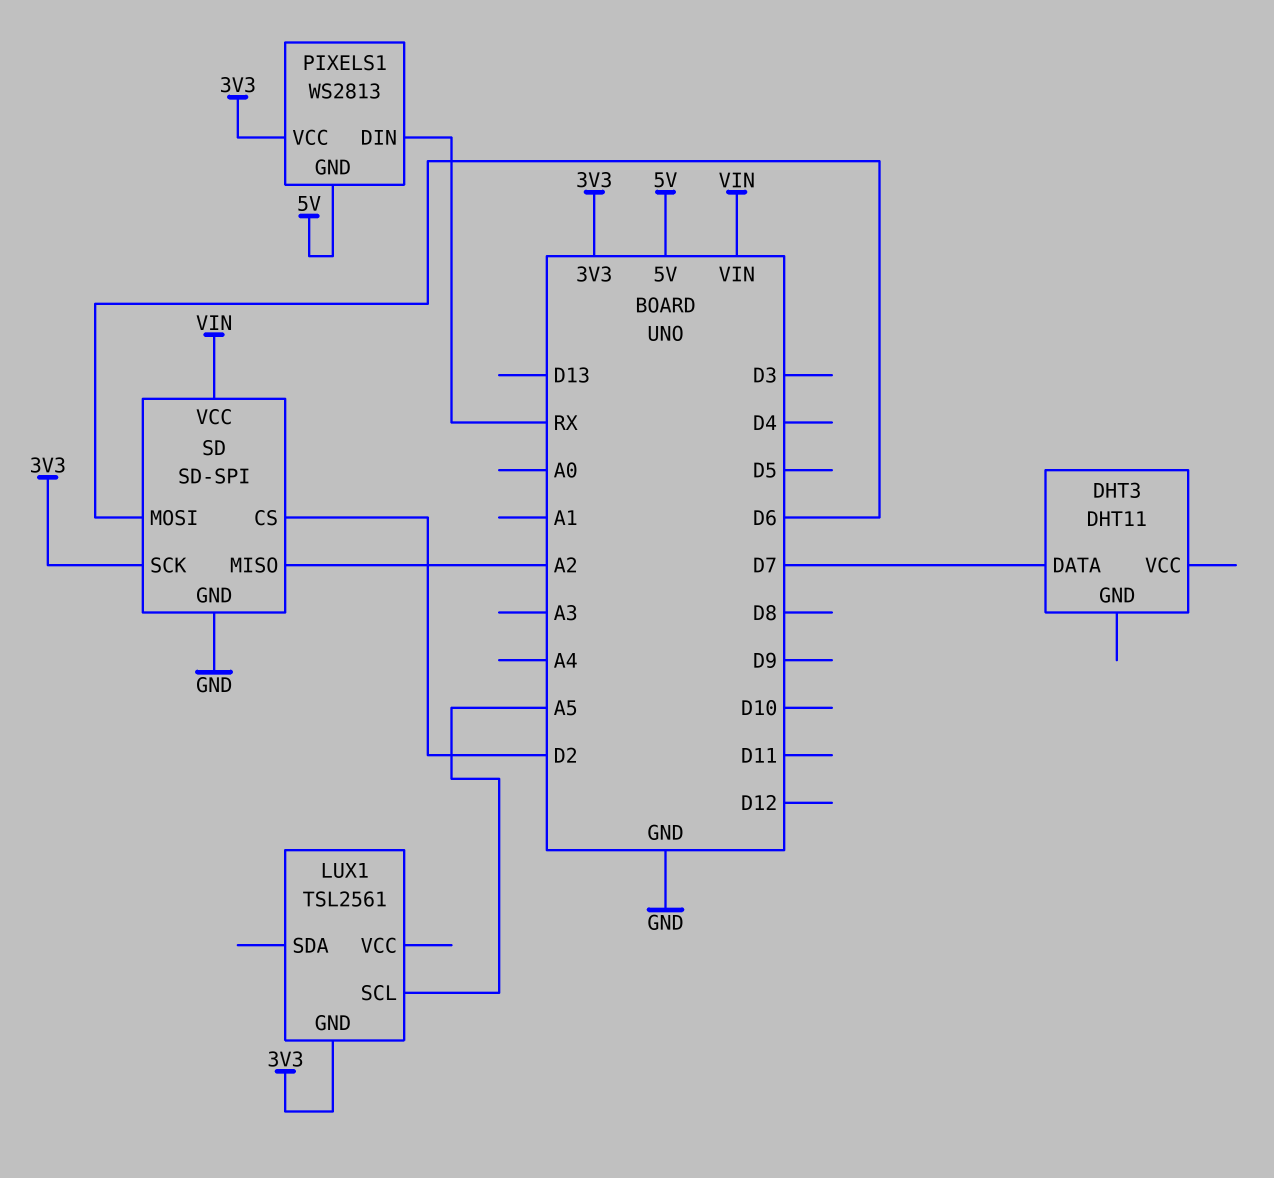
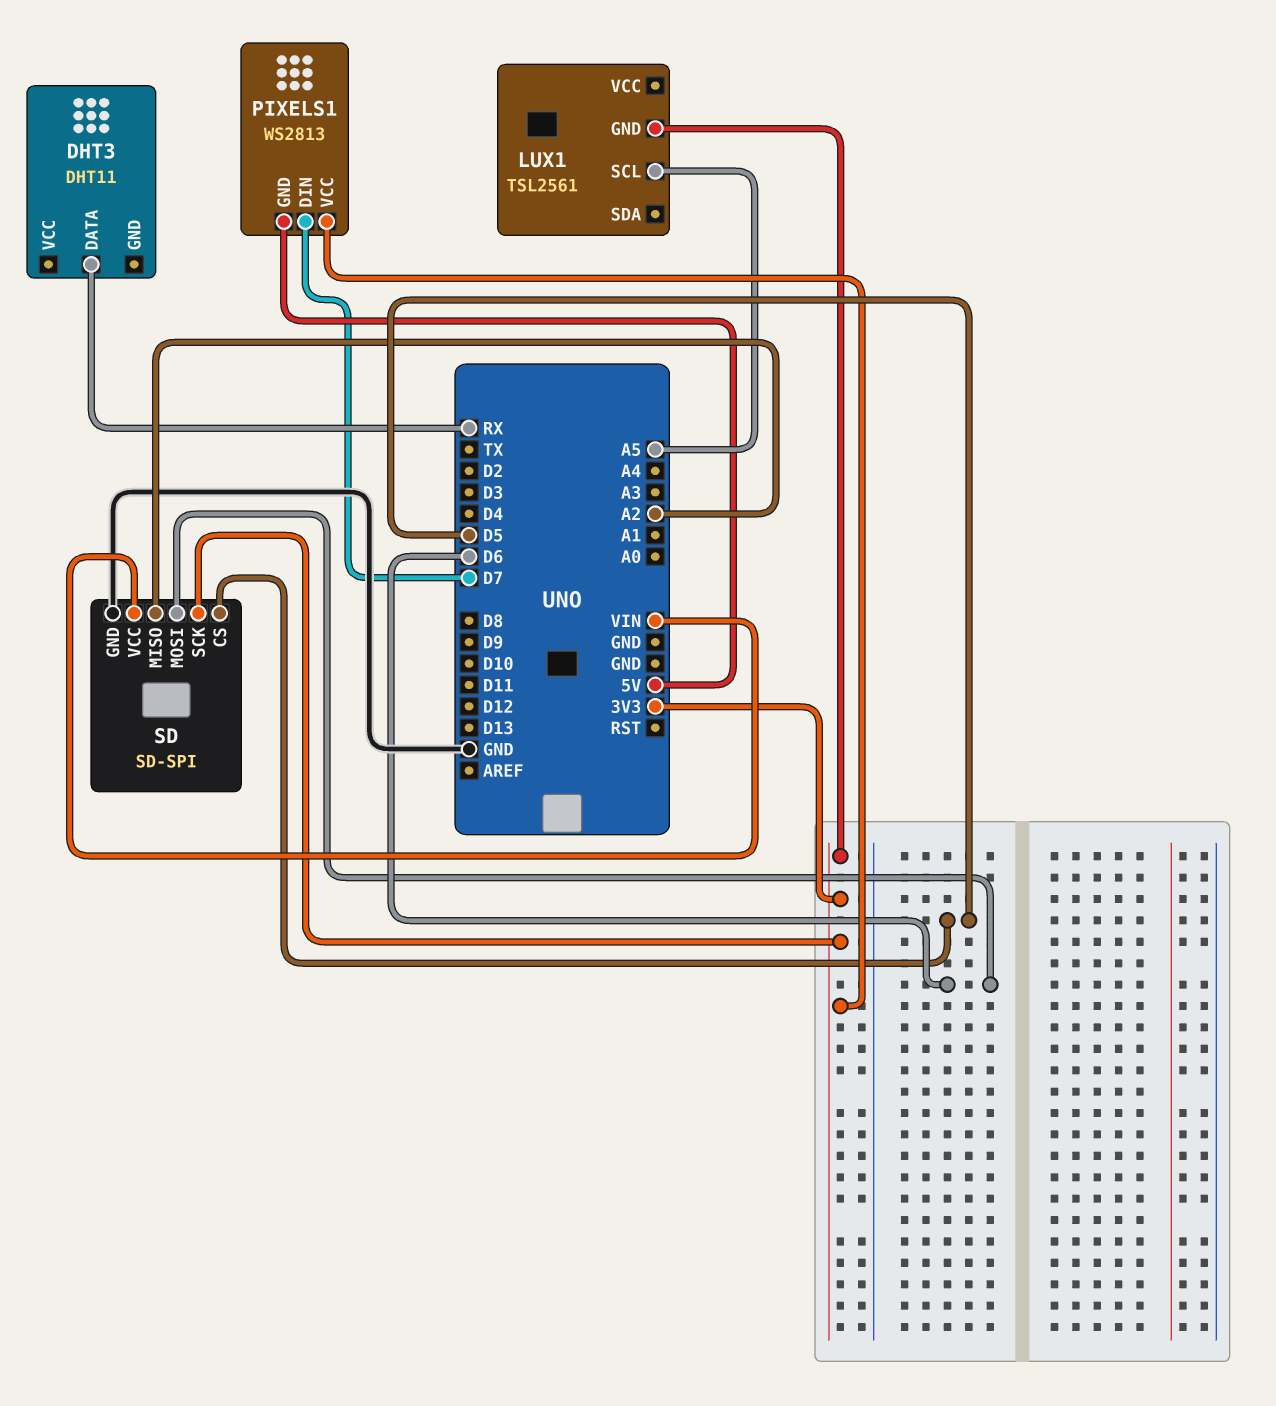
DHT3 pin DATA: D7 -> RX
PIXELS1 pin DIN: RX -> D7
SD pin CS: D2 -> D5

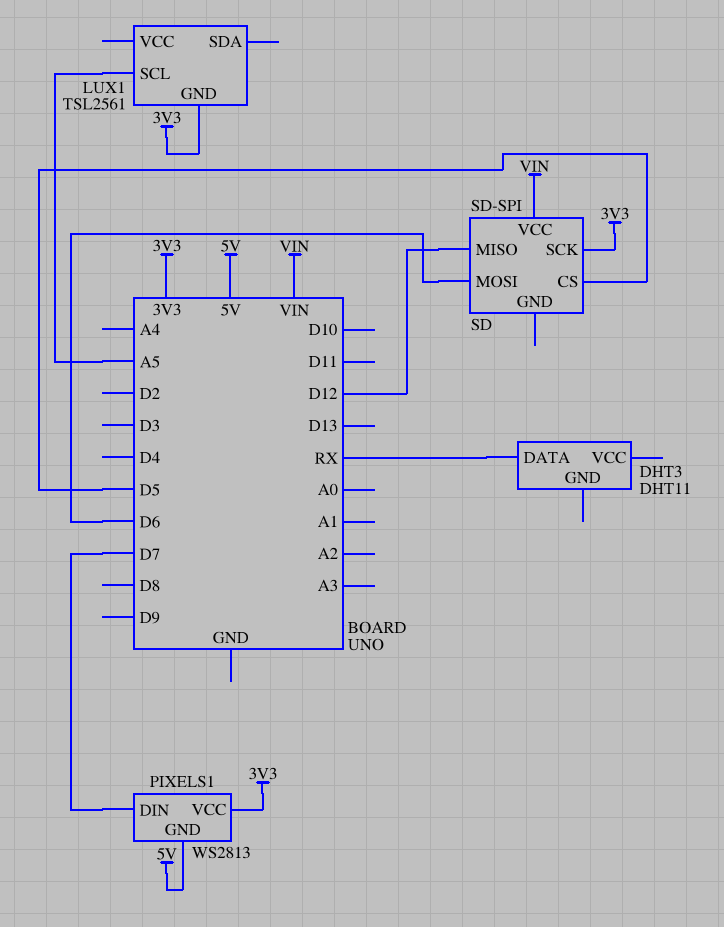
SD pin GND: GND -> none
SD pin MISO: A2 -> D12

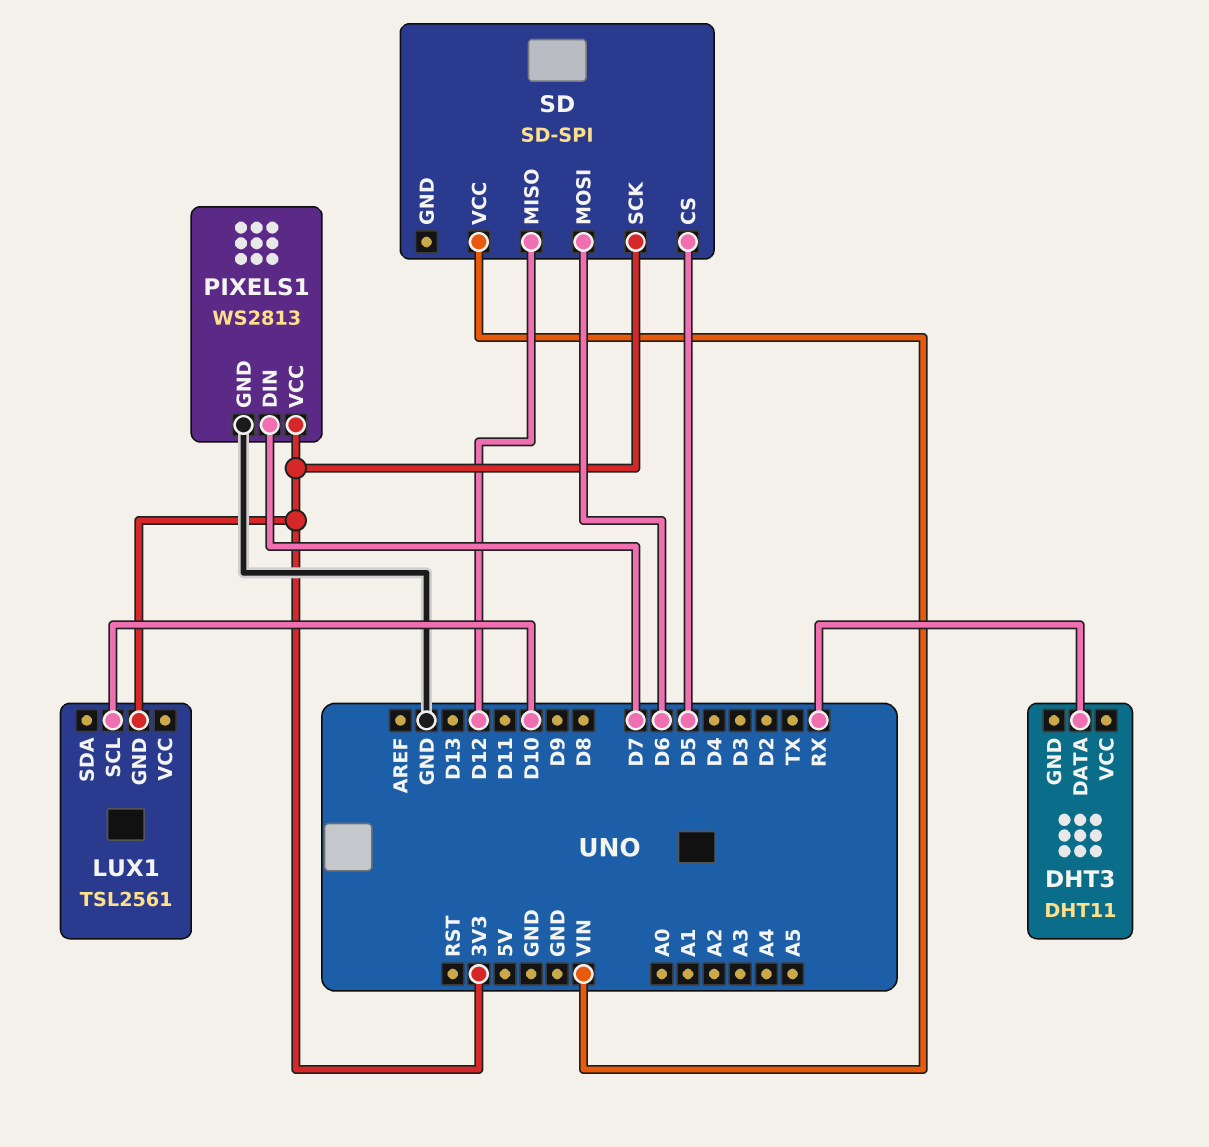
LUX1 pin SCL: A5 -> D10
PIXELS1 pin GND: 5V -> GND

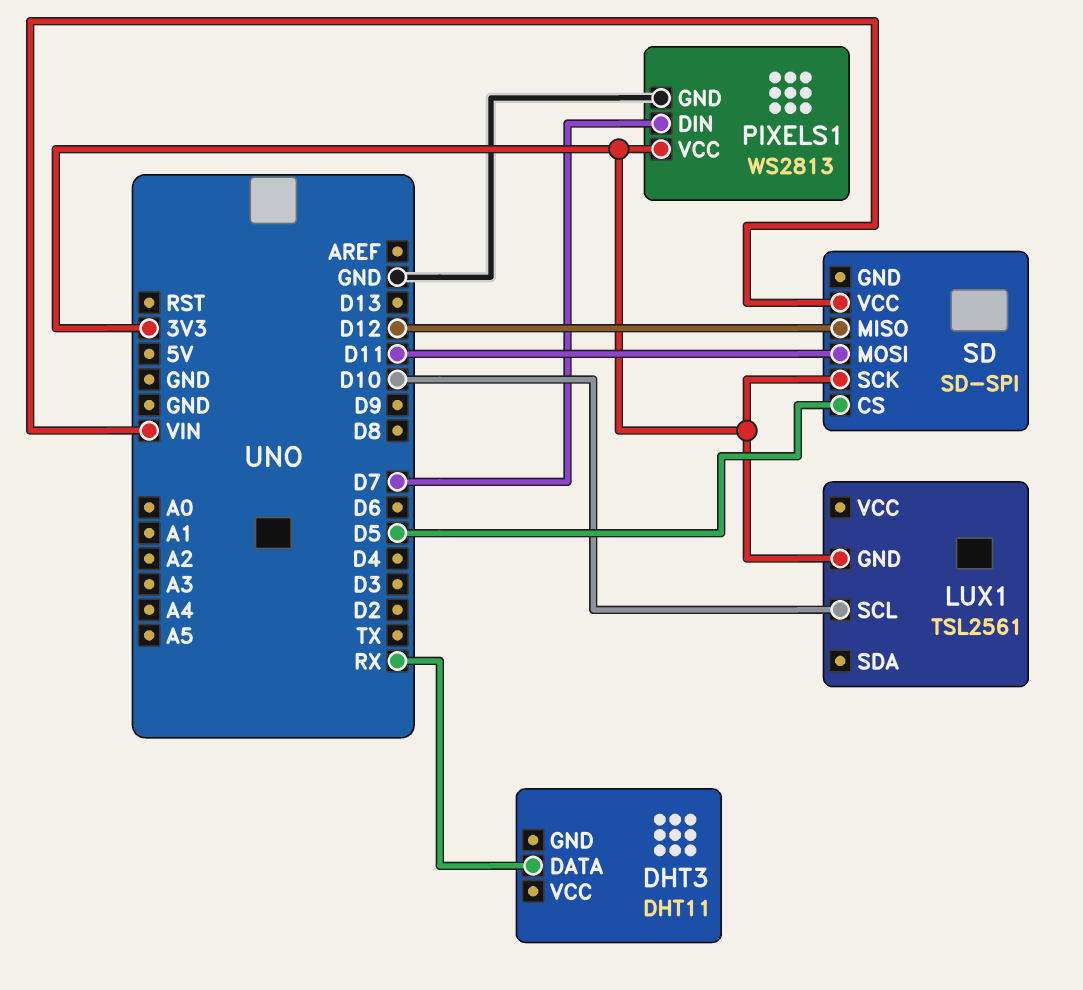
SD pin MOSI: D6 -> D11

